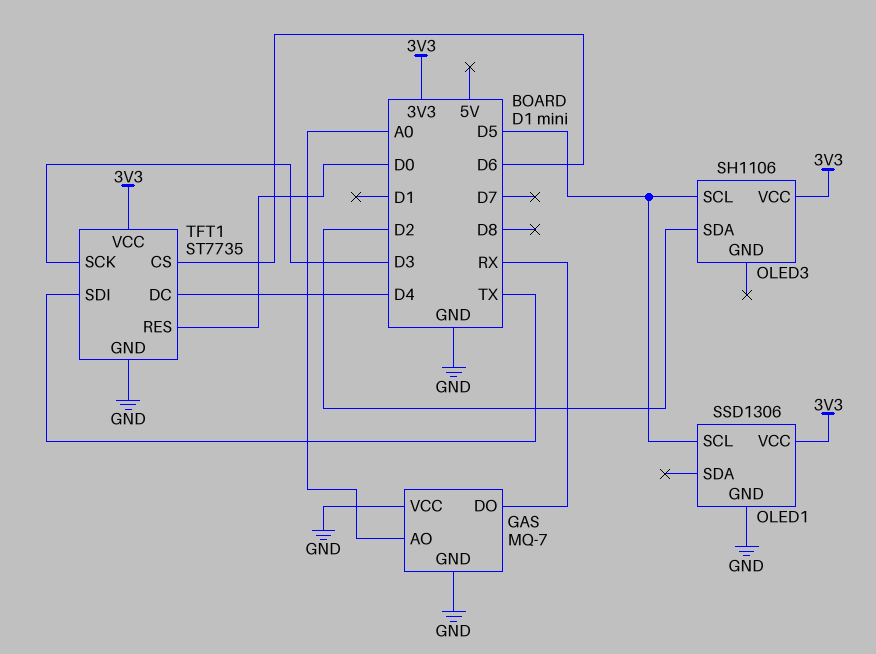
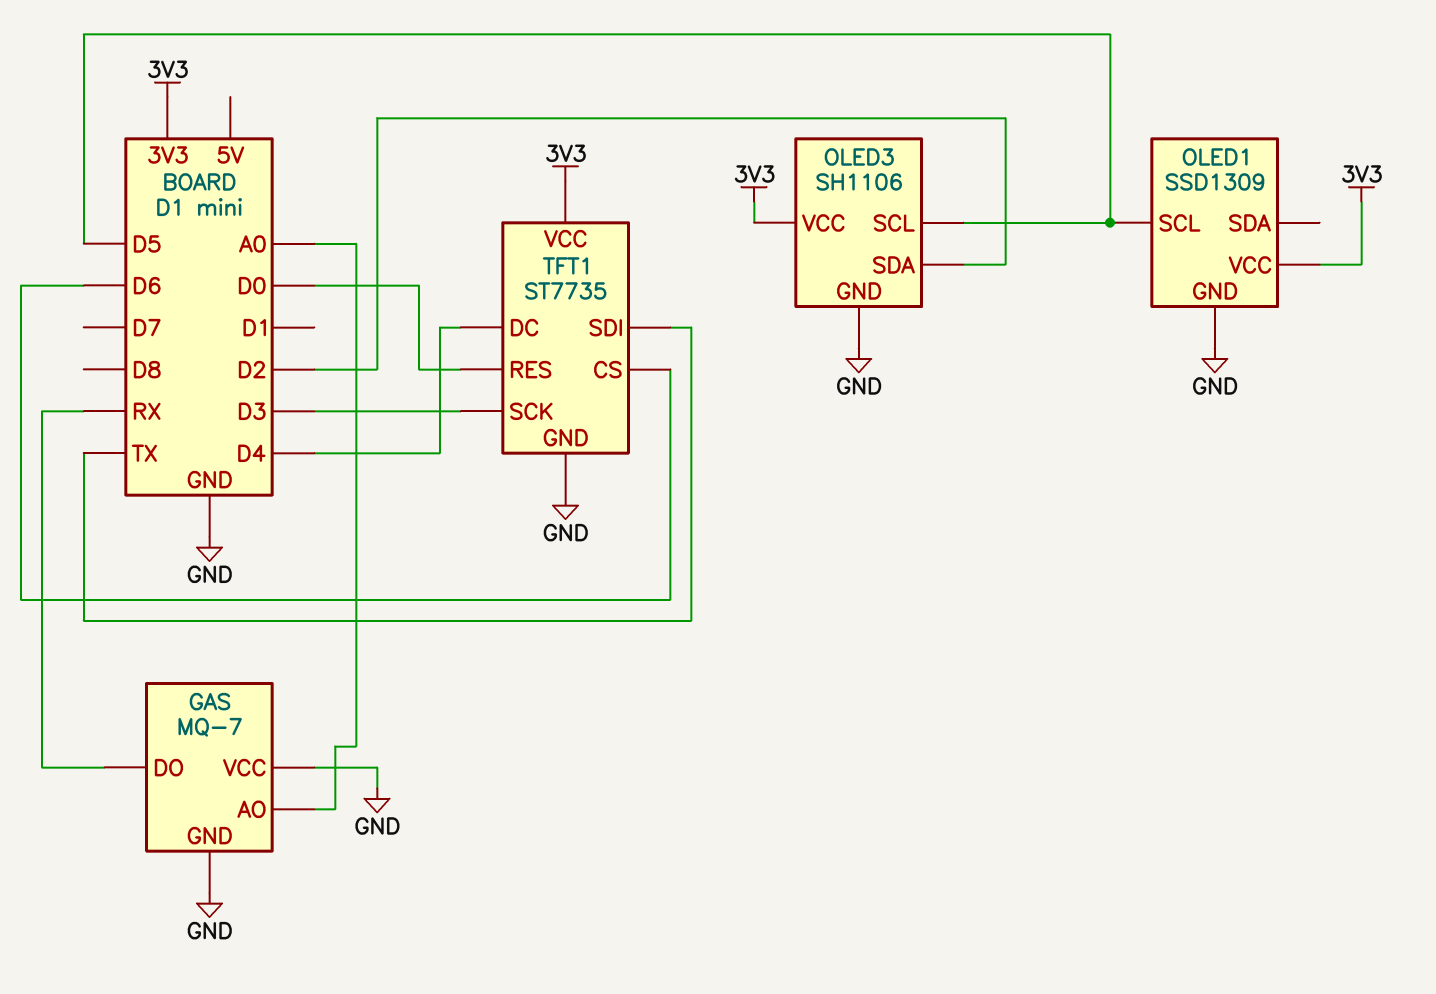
OLED1: SSD1306 -> SSD1309
OLED3 pin GND: none -> GND

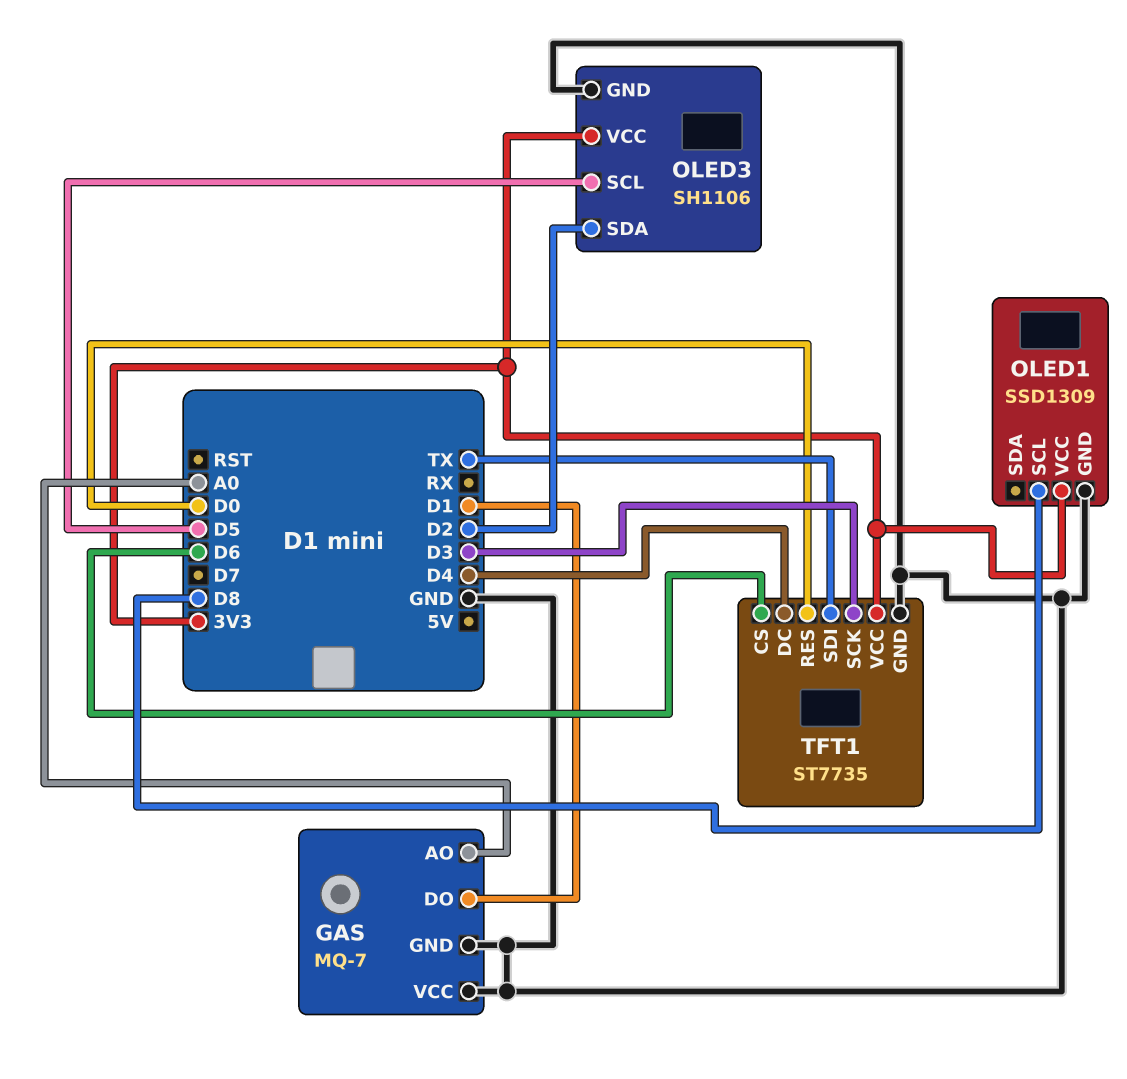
GAS pin DO: RX -> D1
OLED1 pin SCL: D5 -> D8

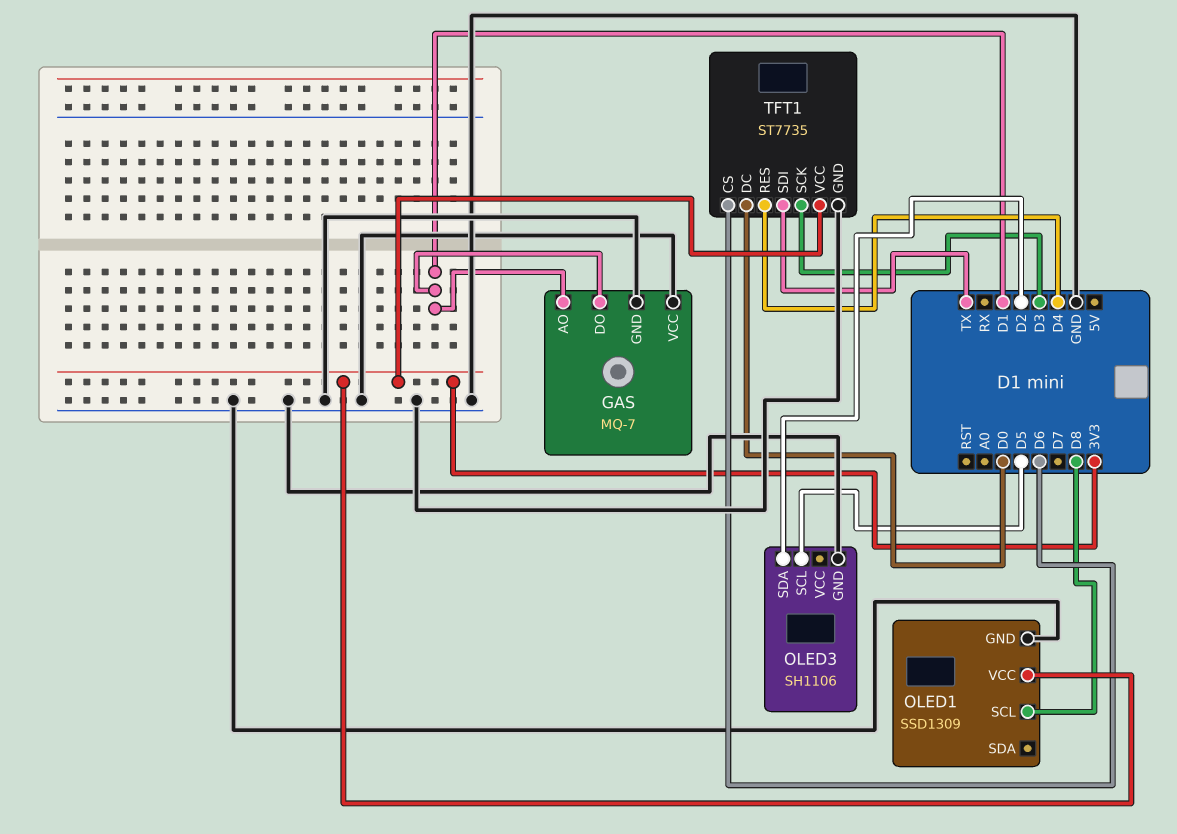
GAS pin AO: A0 -> D1
OLED3 pin VCC: 3V3 -> none
TFT1 pin DC: D4 -> D0
TFT1 pin RES: D0 -> D4

